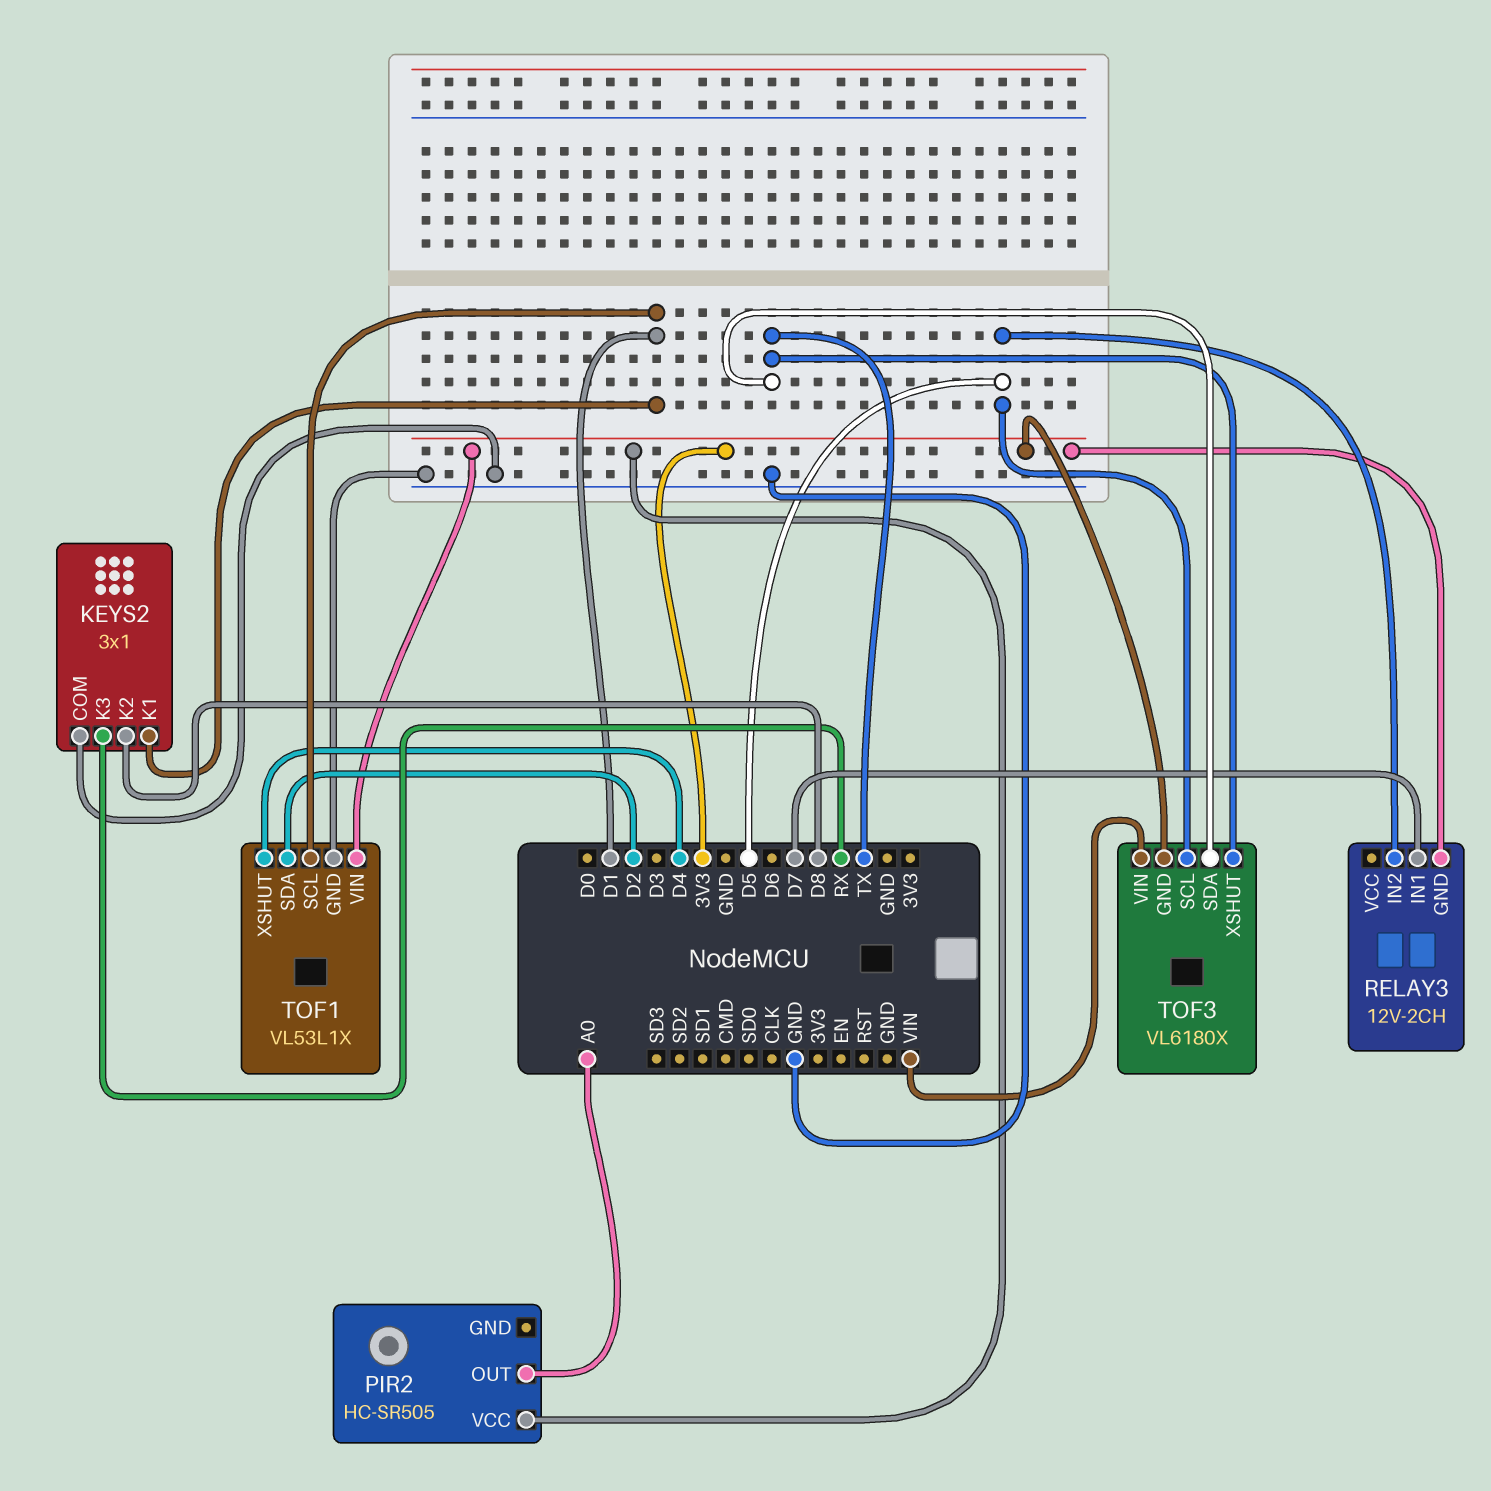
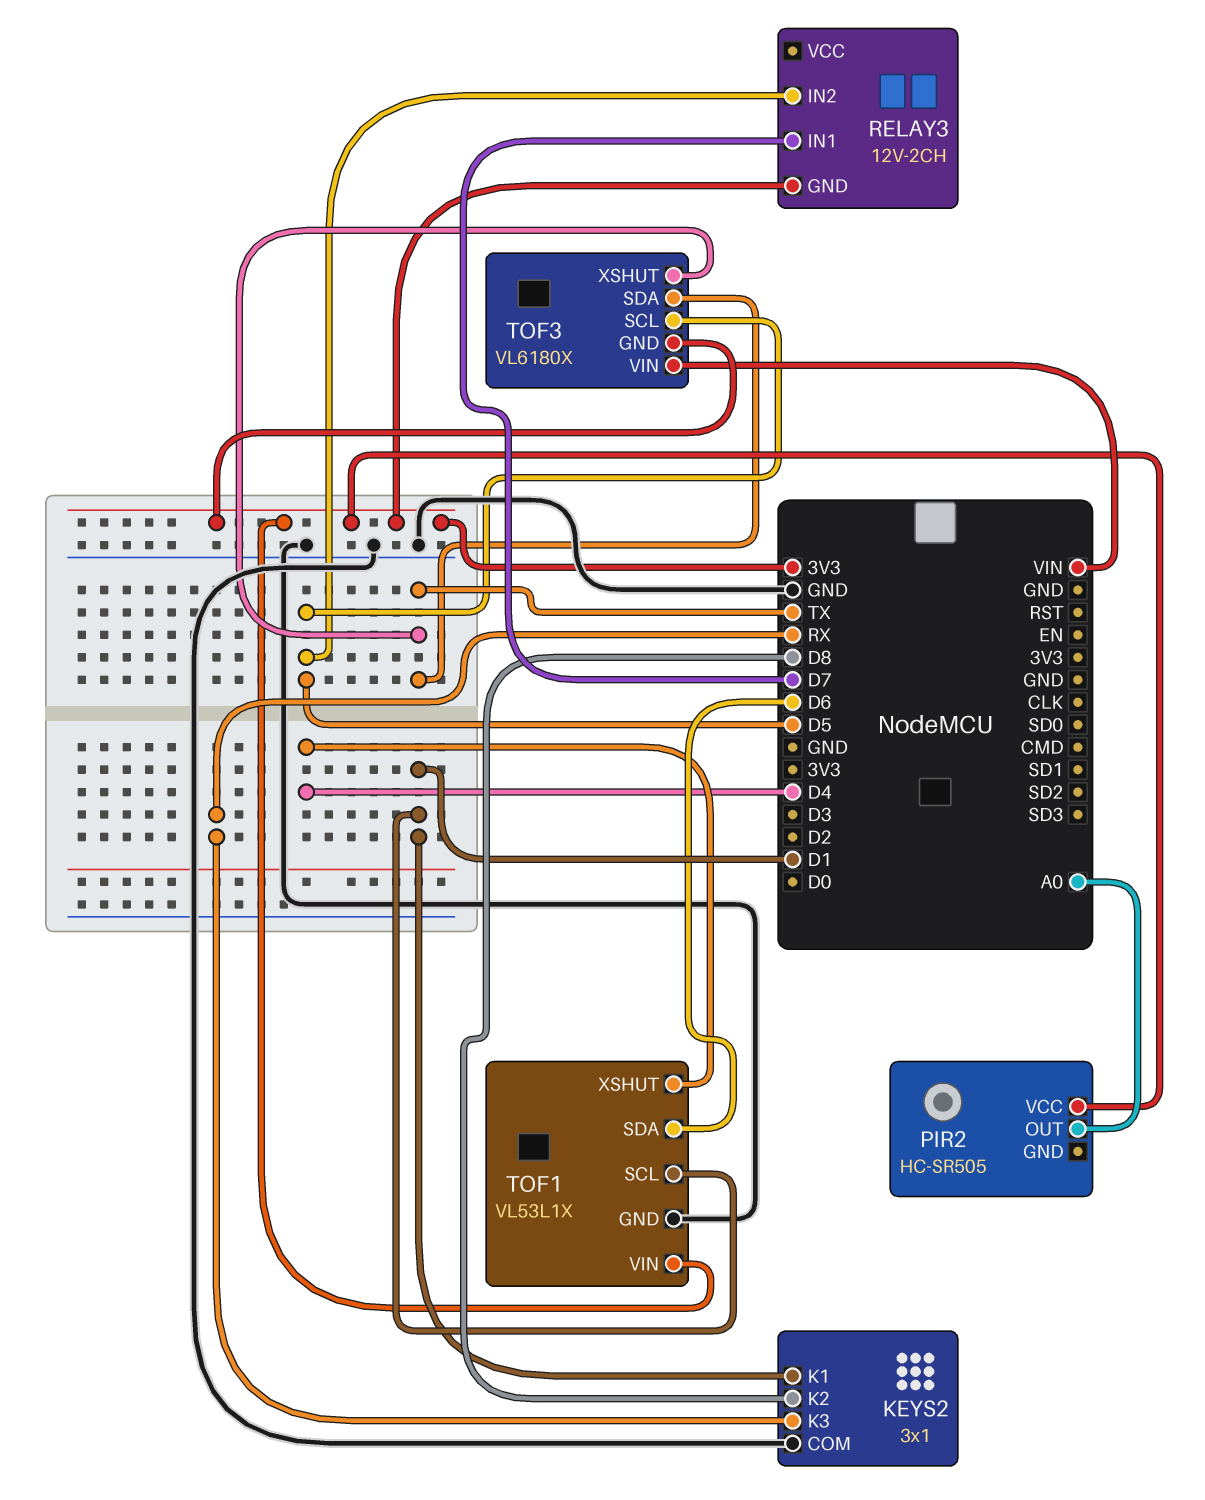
TOF1 pin SDA: D2 -> D6

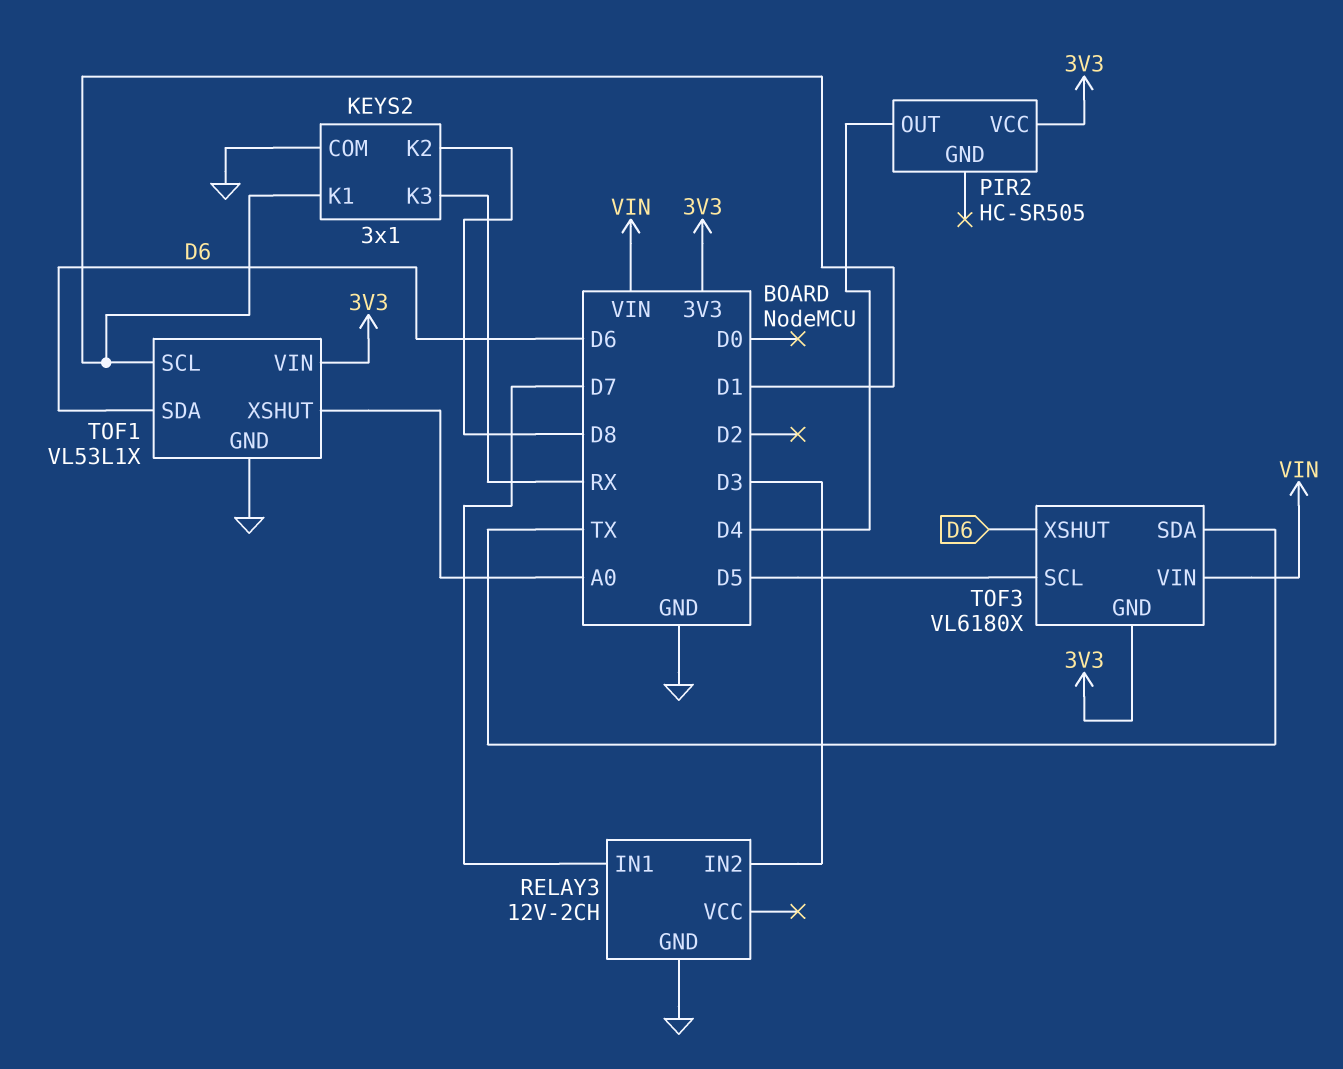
PIR2 pin OUT: A0 -> D4
RELAY3 pin GND: 3V3 -> GND
RELAY3 pin IN2: D5 -> D3
TOF1 pin XSHUT: D4 -> A0
TOF3 pin XSHUT: TX -> D6

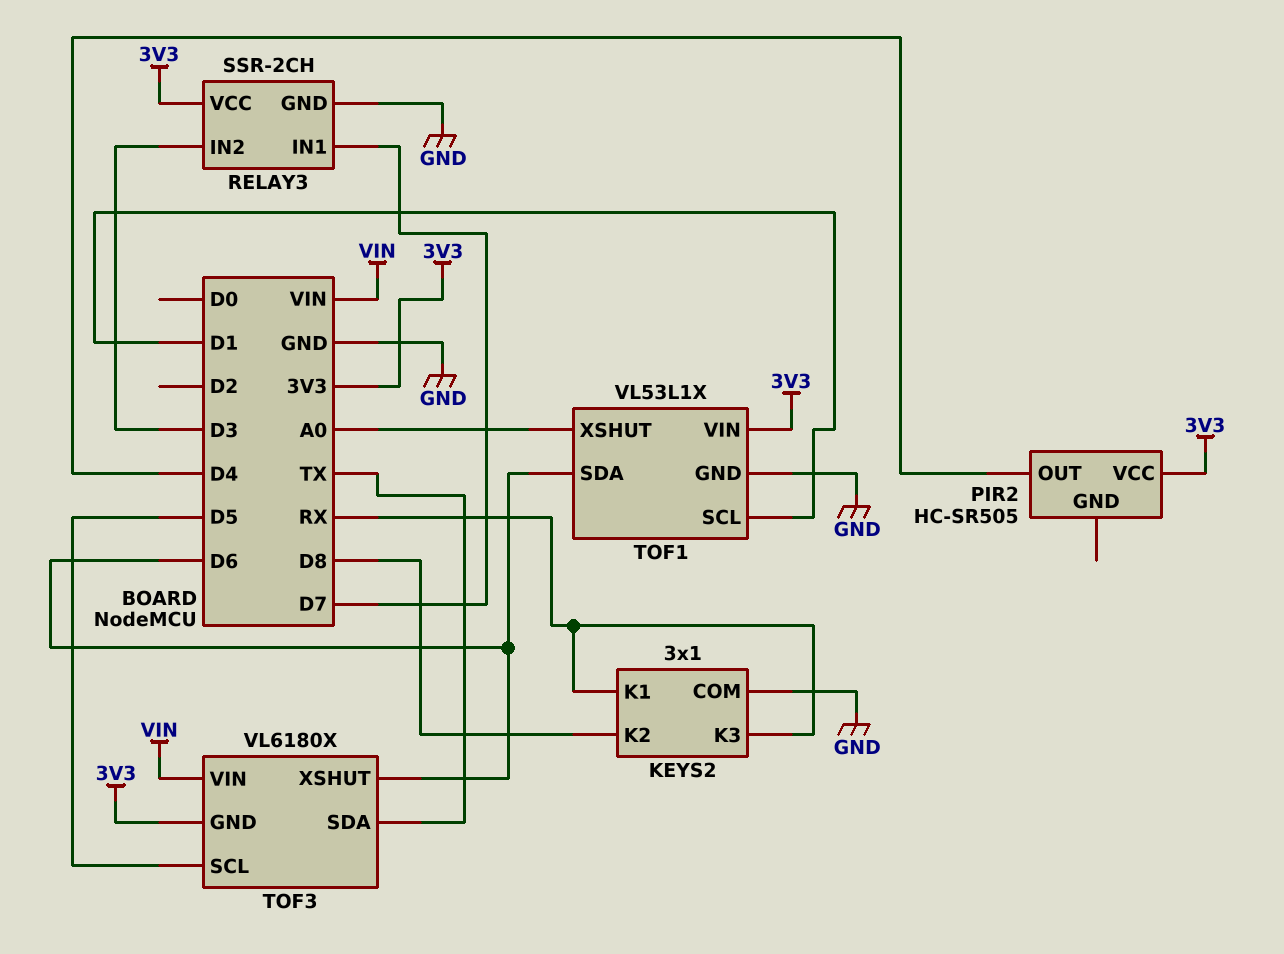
KEYS2 pin K1: D1 -> RX
RELAY3: 12V-2CH -> SSR-2CH
RELAY3 pin VCC: none -> 3V3

